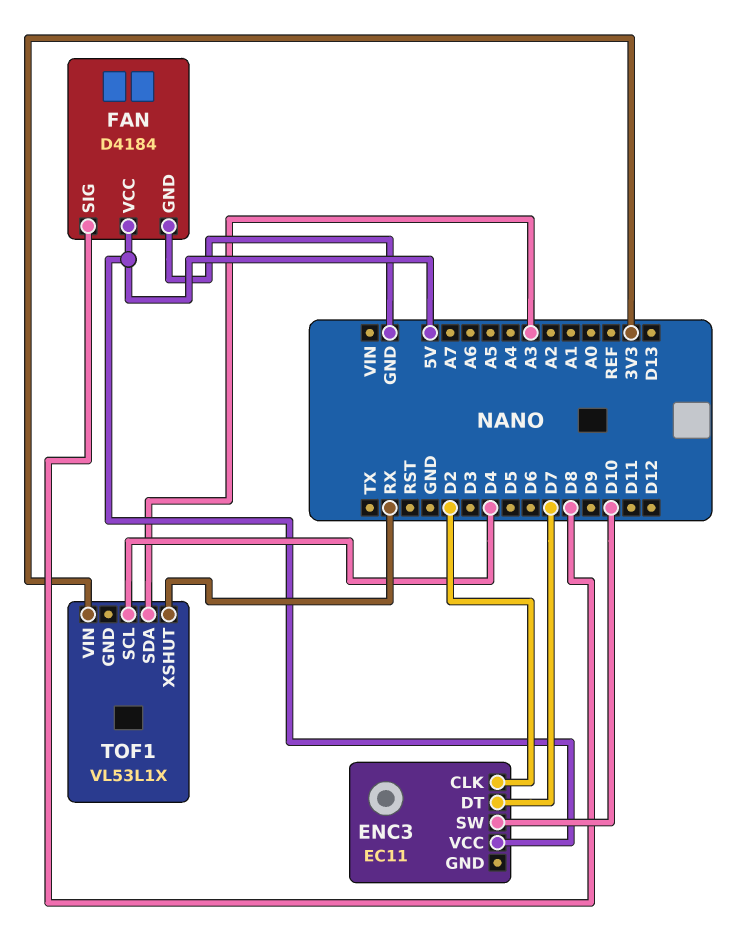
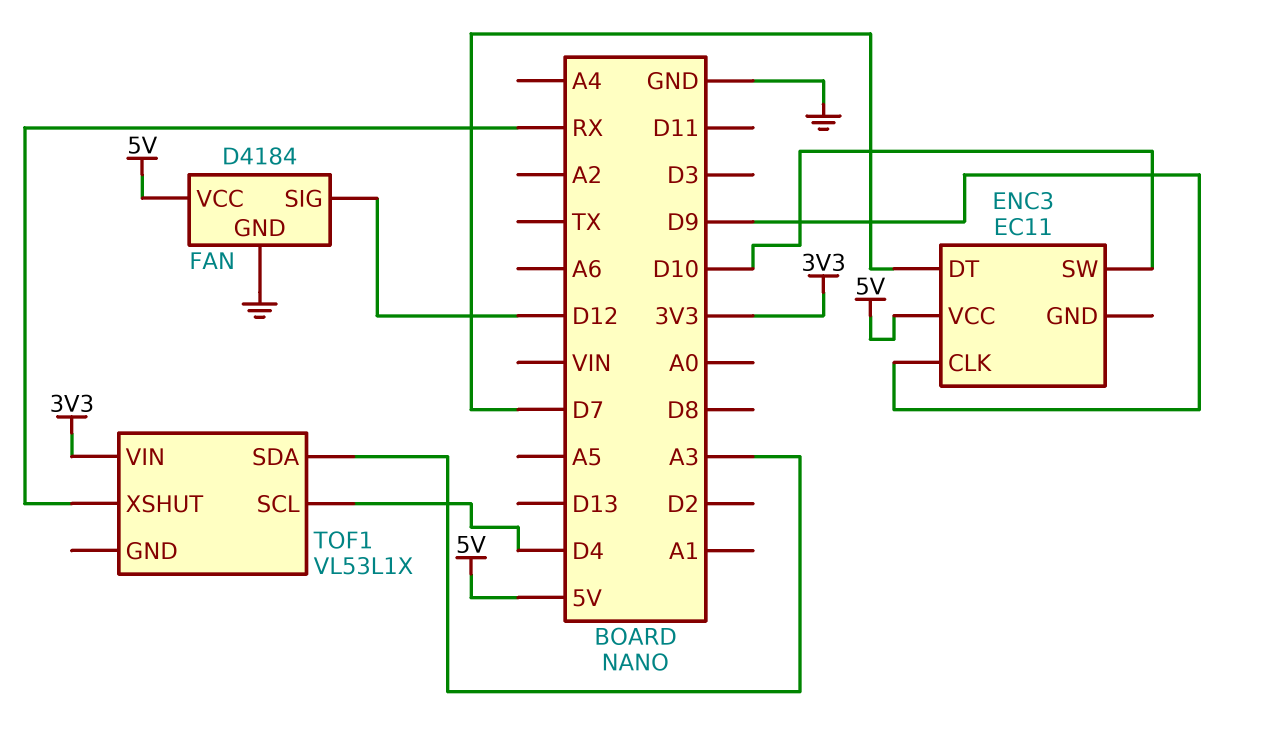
ENC3 pin CLK: D2 -> D9
FAN pin SIG: D8 -> D12

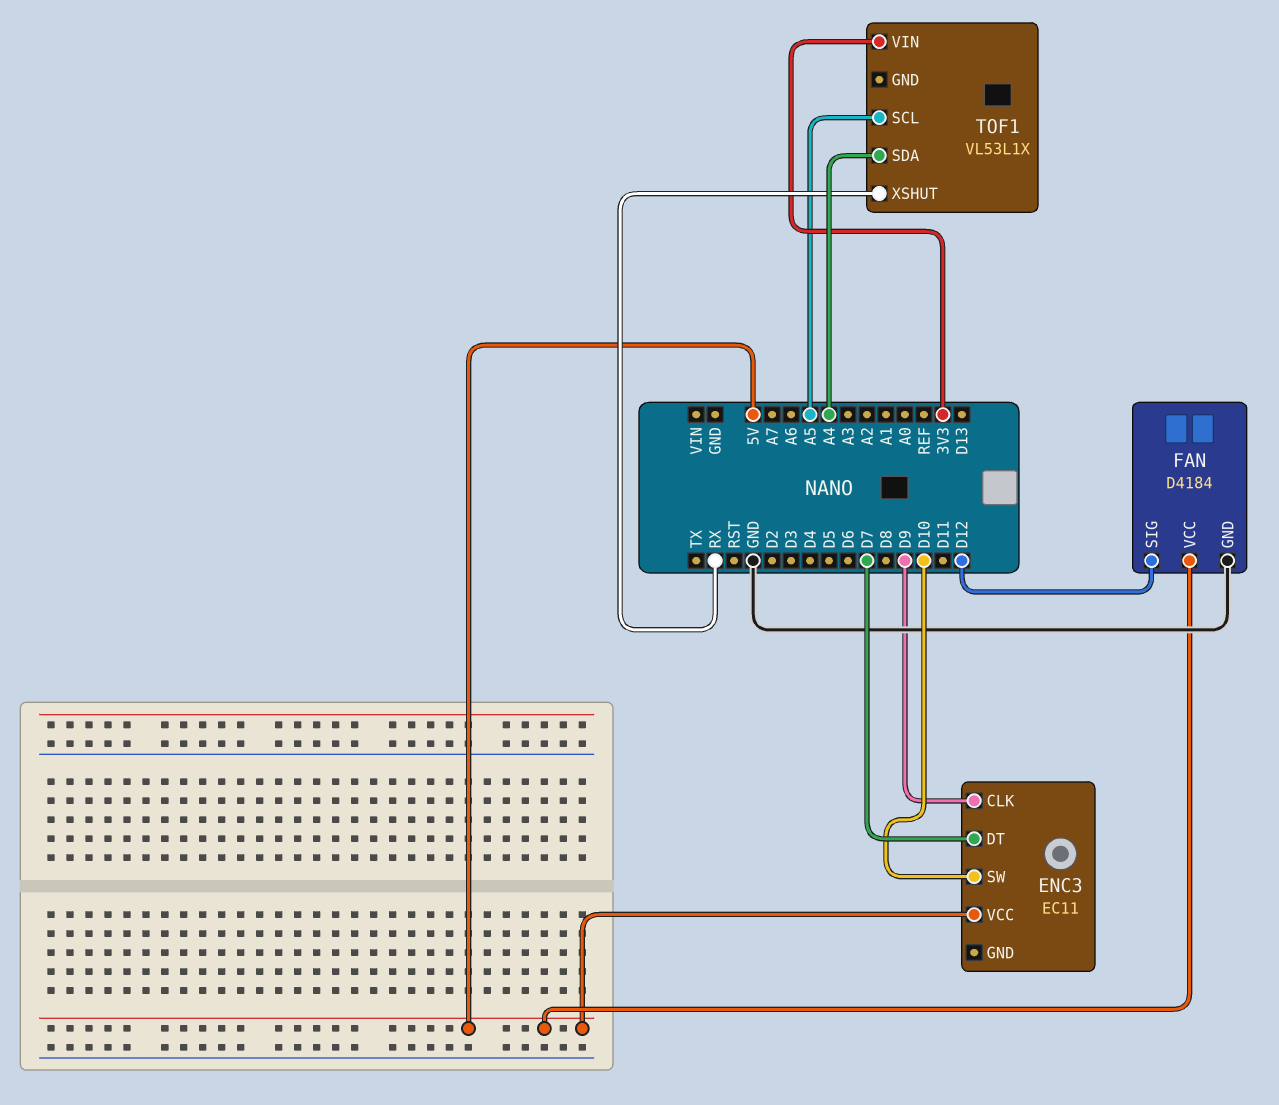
TOF1 pin SCL: D4 -> A5
TOF1 pin SDA: A3 -> A4

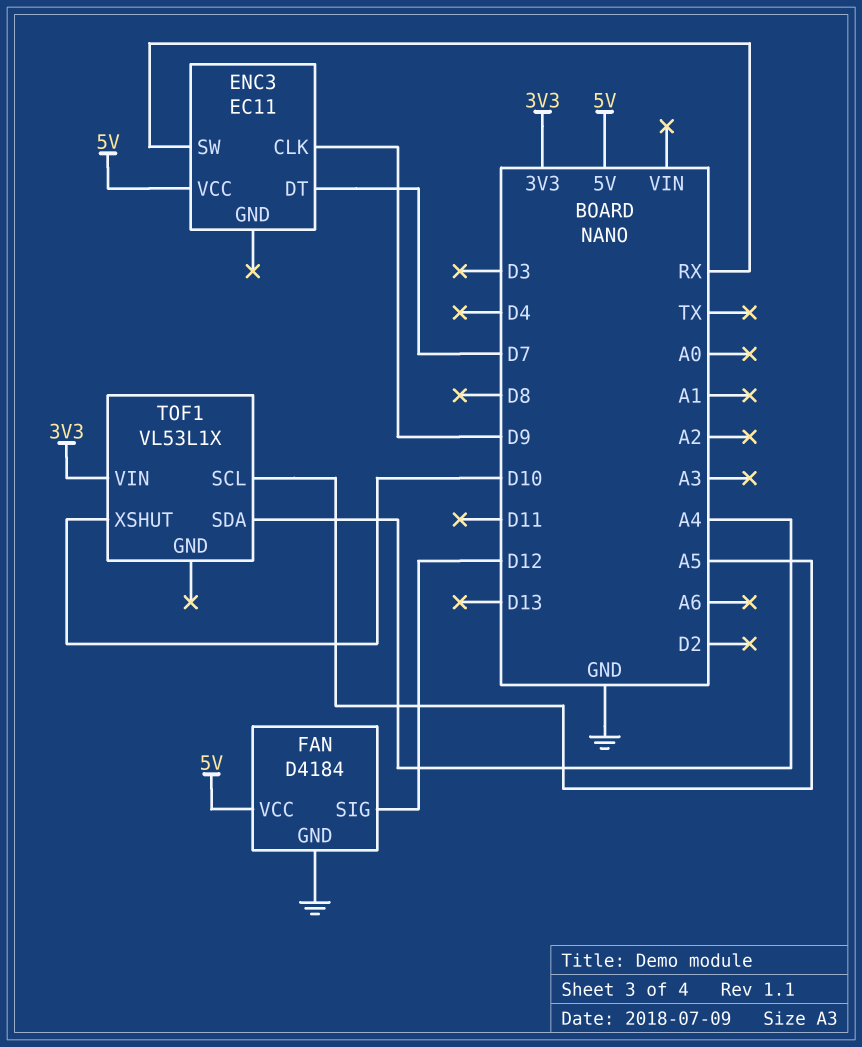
ENC3 pin SW: D10 -> RX
TOF1 pin XSHUT: RX -> D10

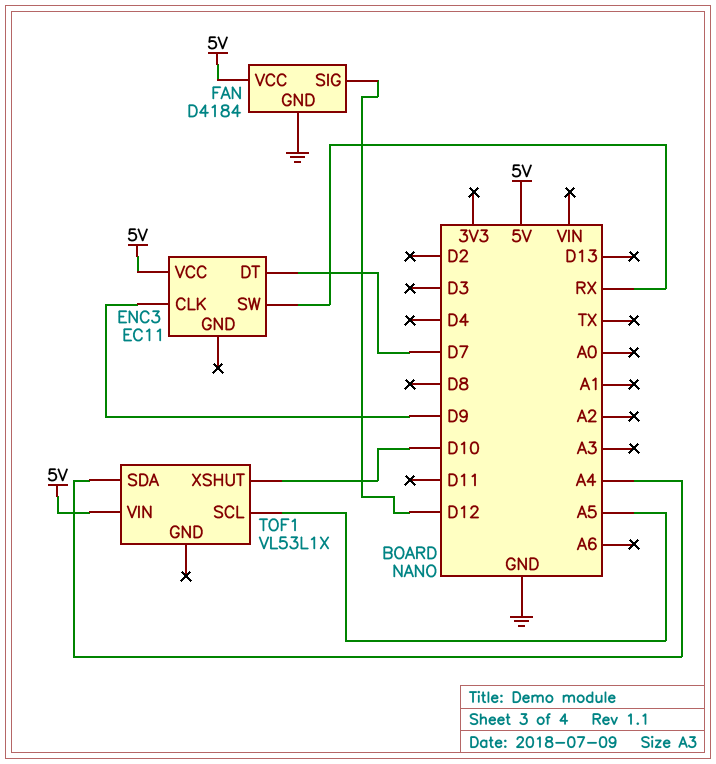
TOF1 pin VIN: 3V3 -> 5V

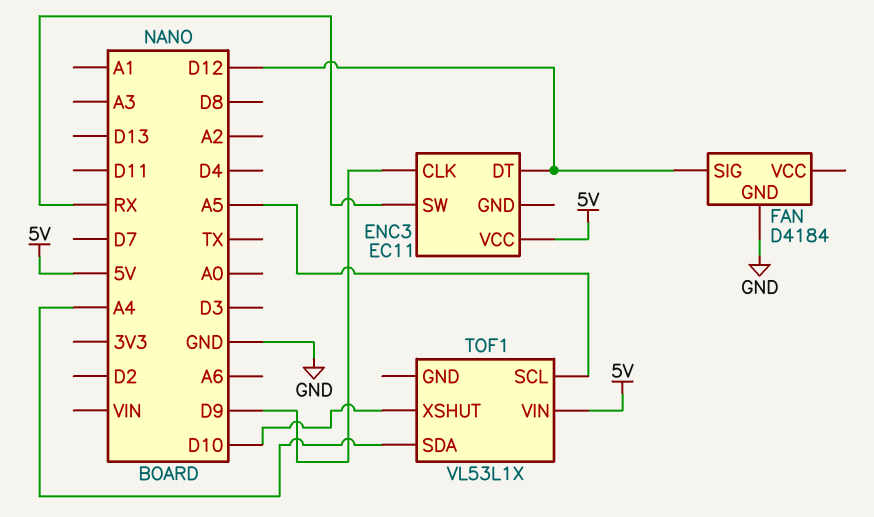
ENC3 pin DT: D7 -> D12
FAN pin VCC: 5V -> none

